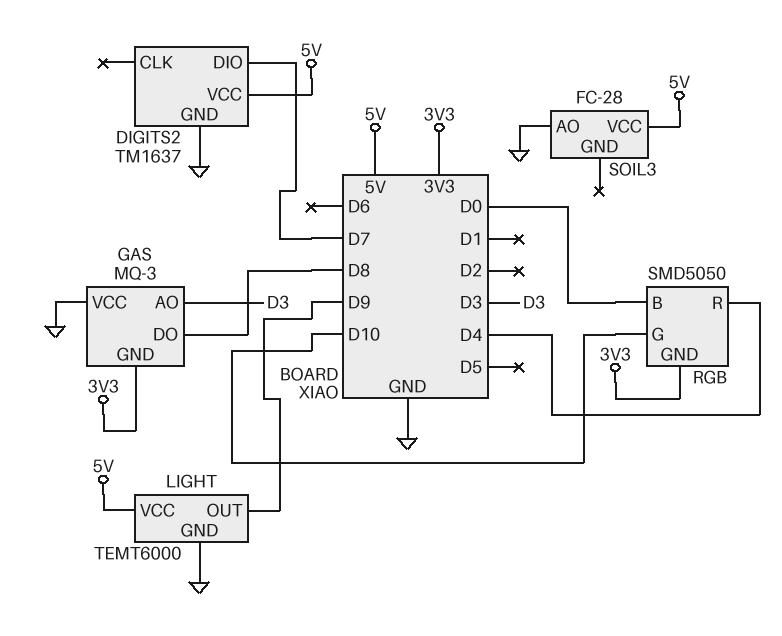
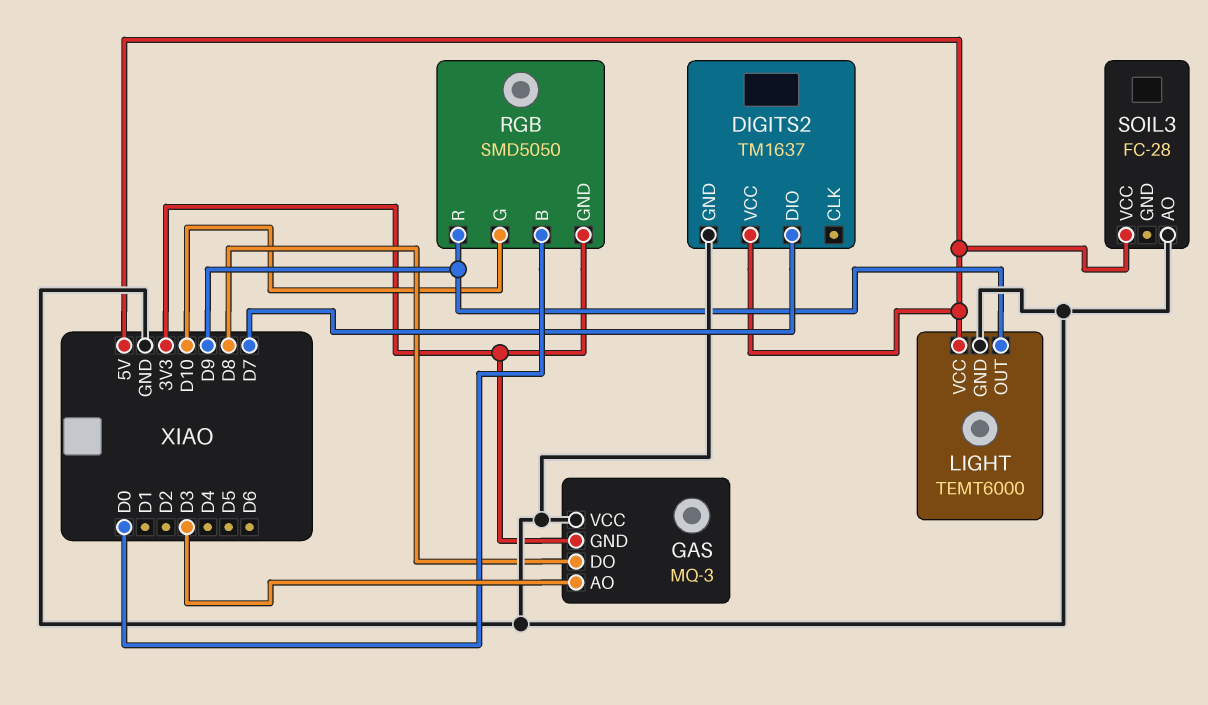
RGB pin R: D4 -> D9

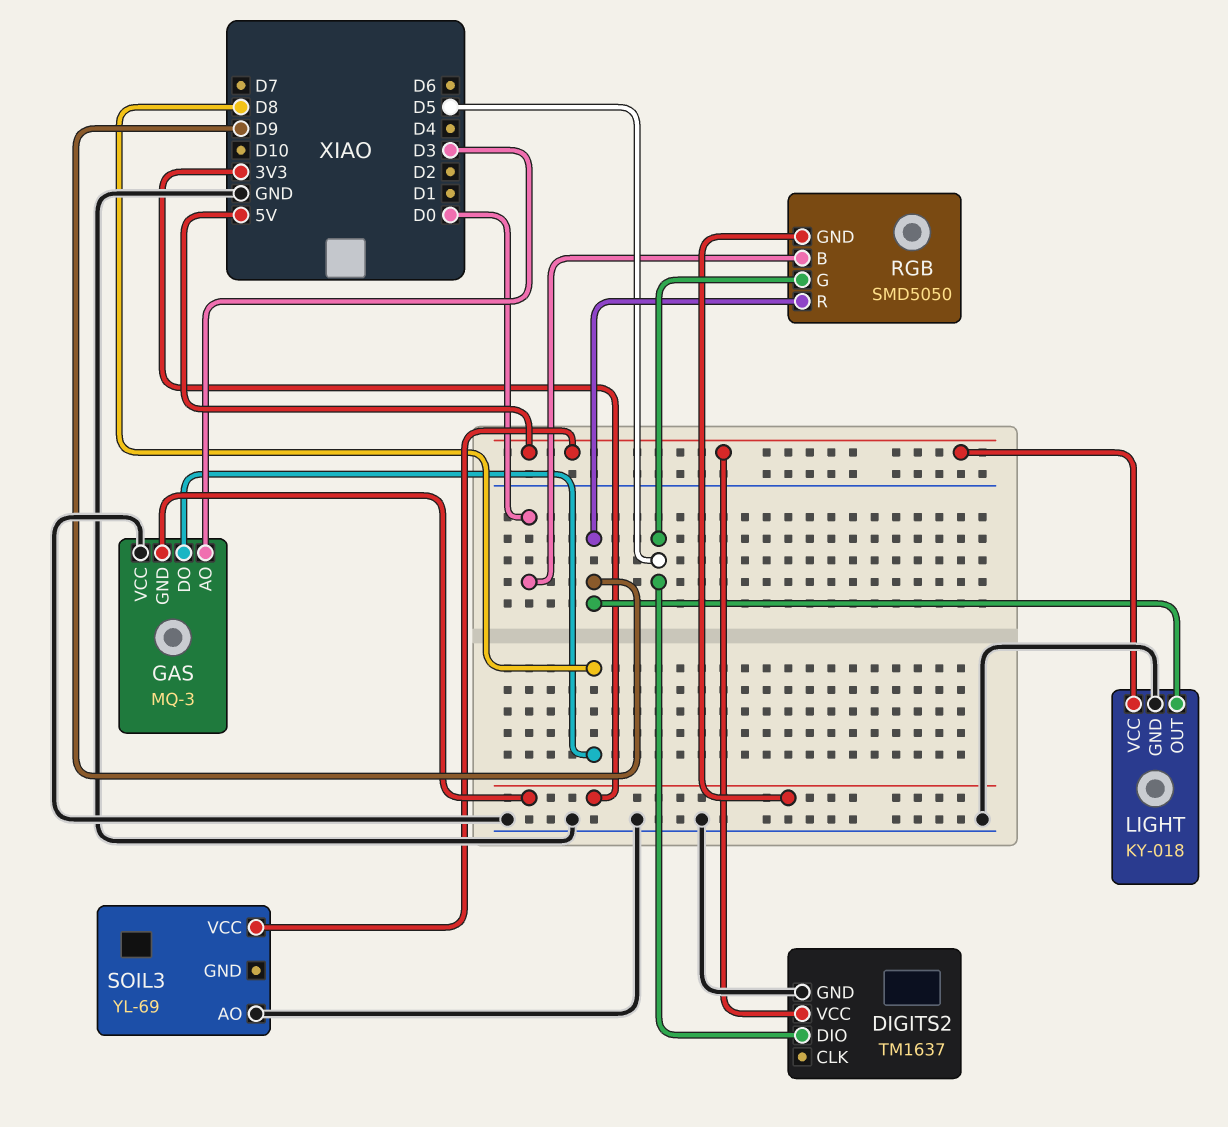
DIGITS2 pin DIO: D7 -> D5
LIGHT: TEMT6000 -> KY-018
RGB pin G: D10 -> D5
SOIL3: FC-28 -> YL-69

